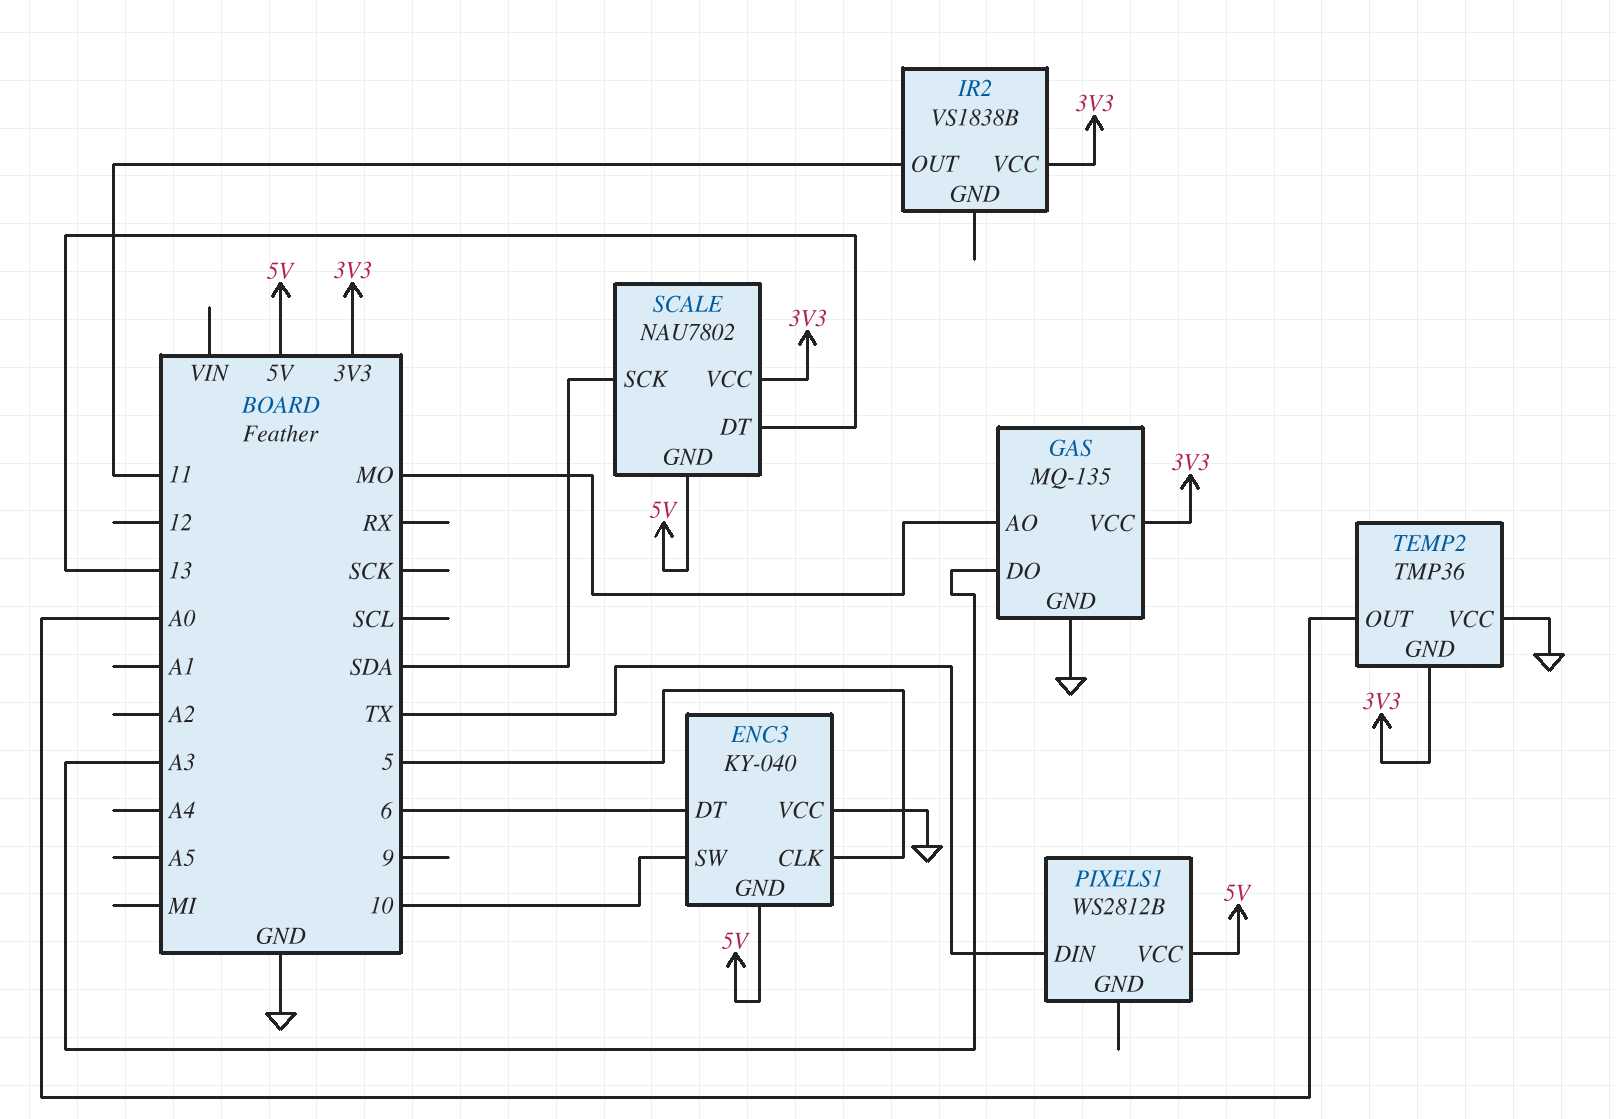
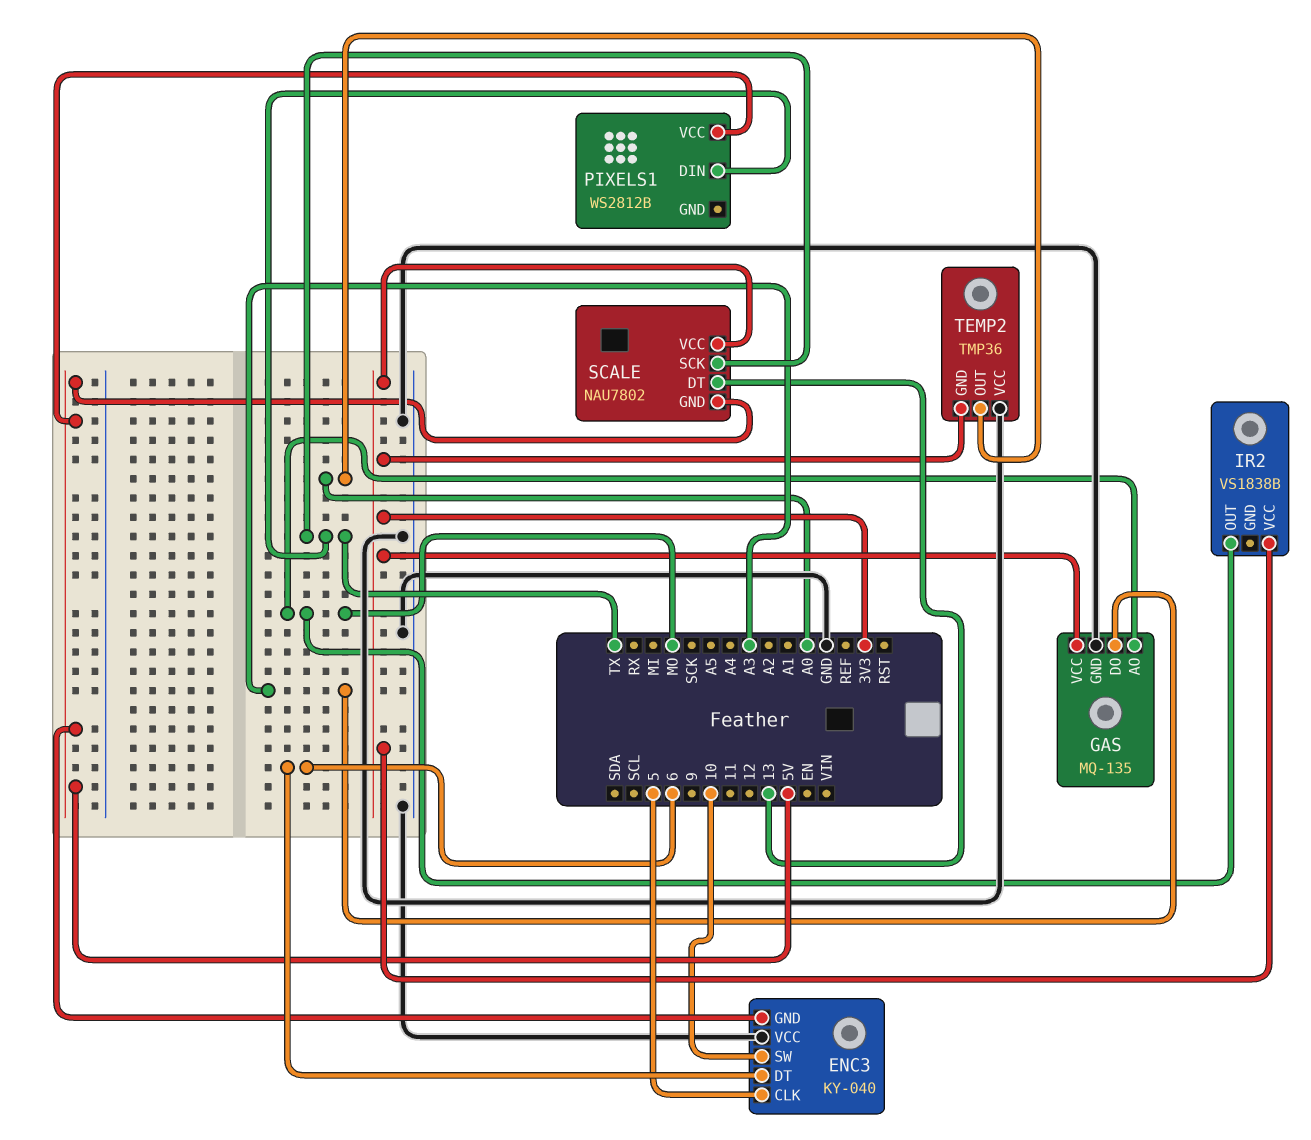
IR2 pin OUT: 11 -> MO
SCALE pin SCK: SDA -> TX

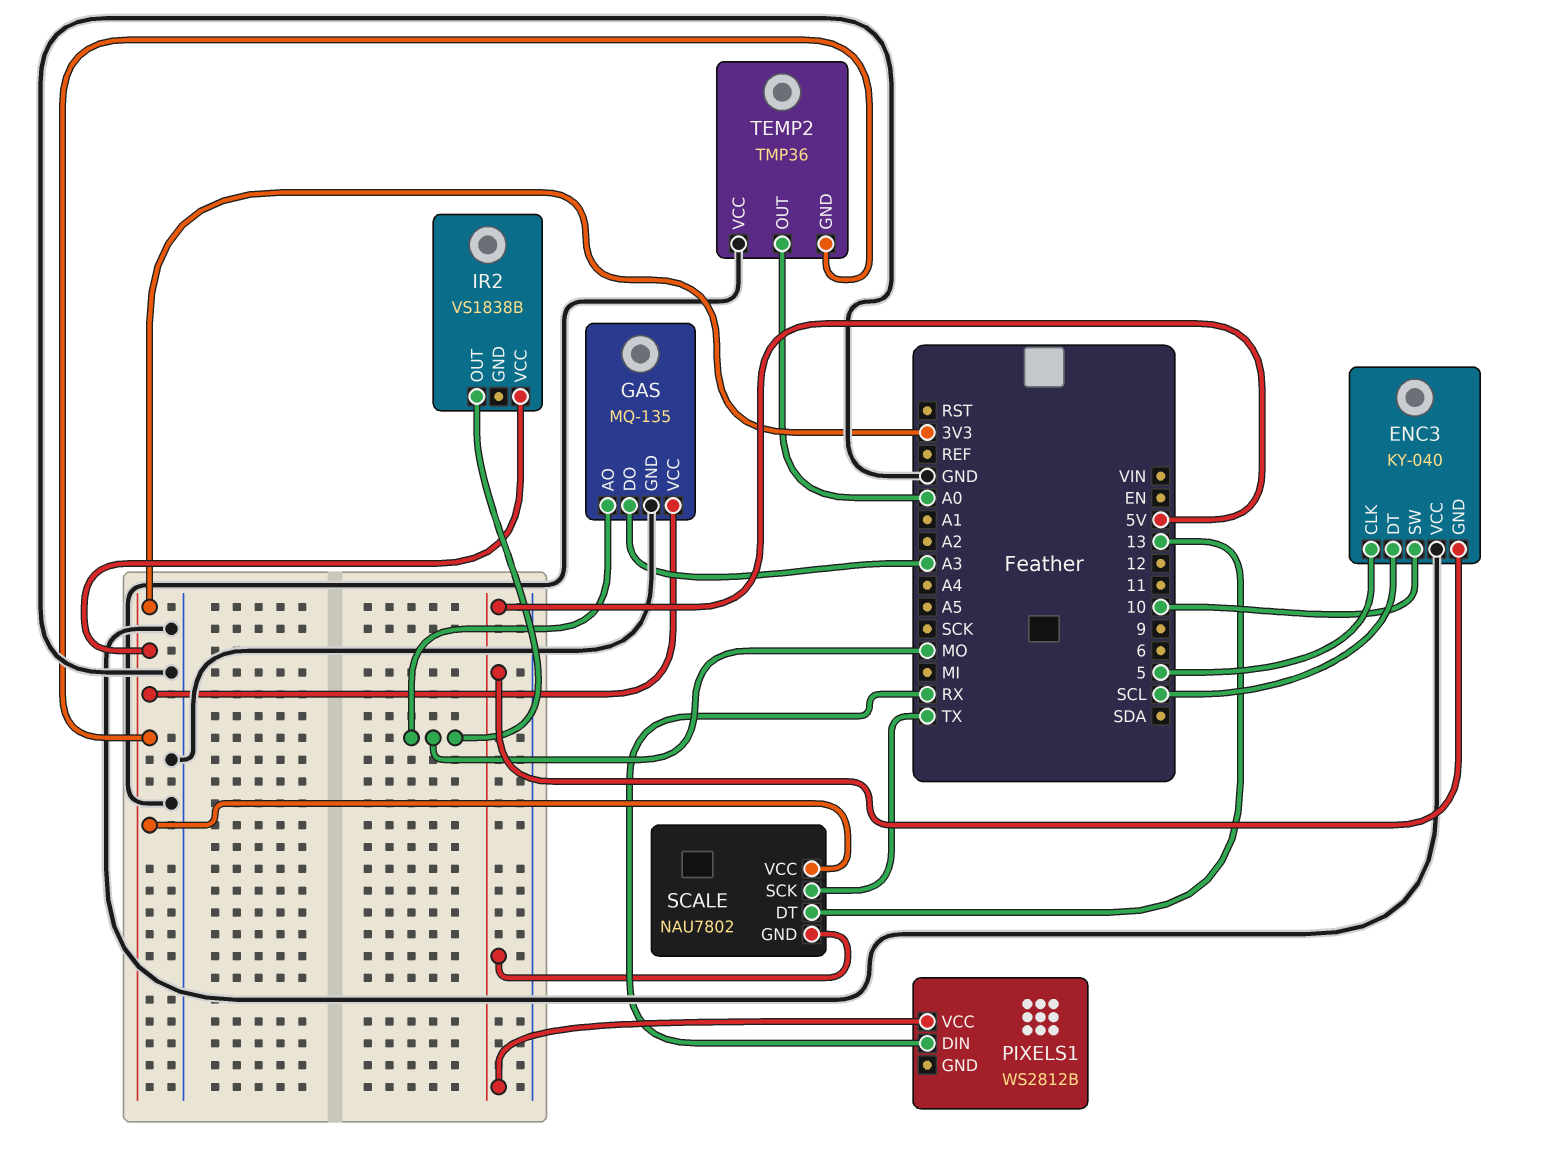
ENC3 pin DT: 6 -> SCL
PIXELS1 pin DIN: TX -> RX

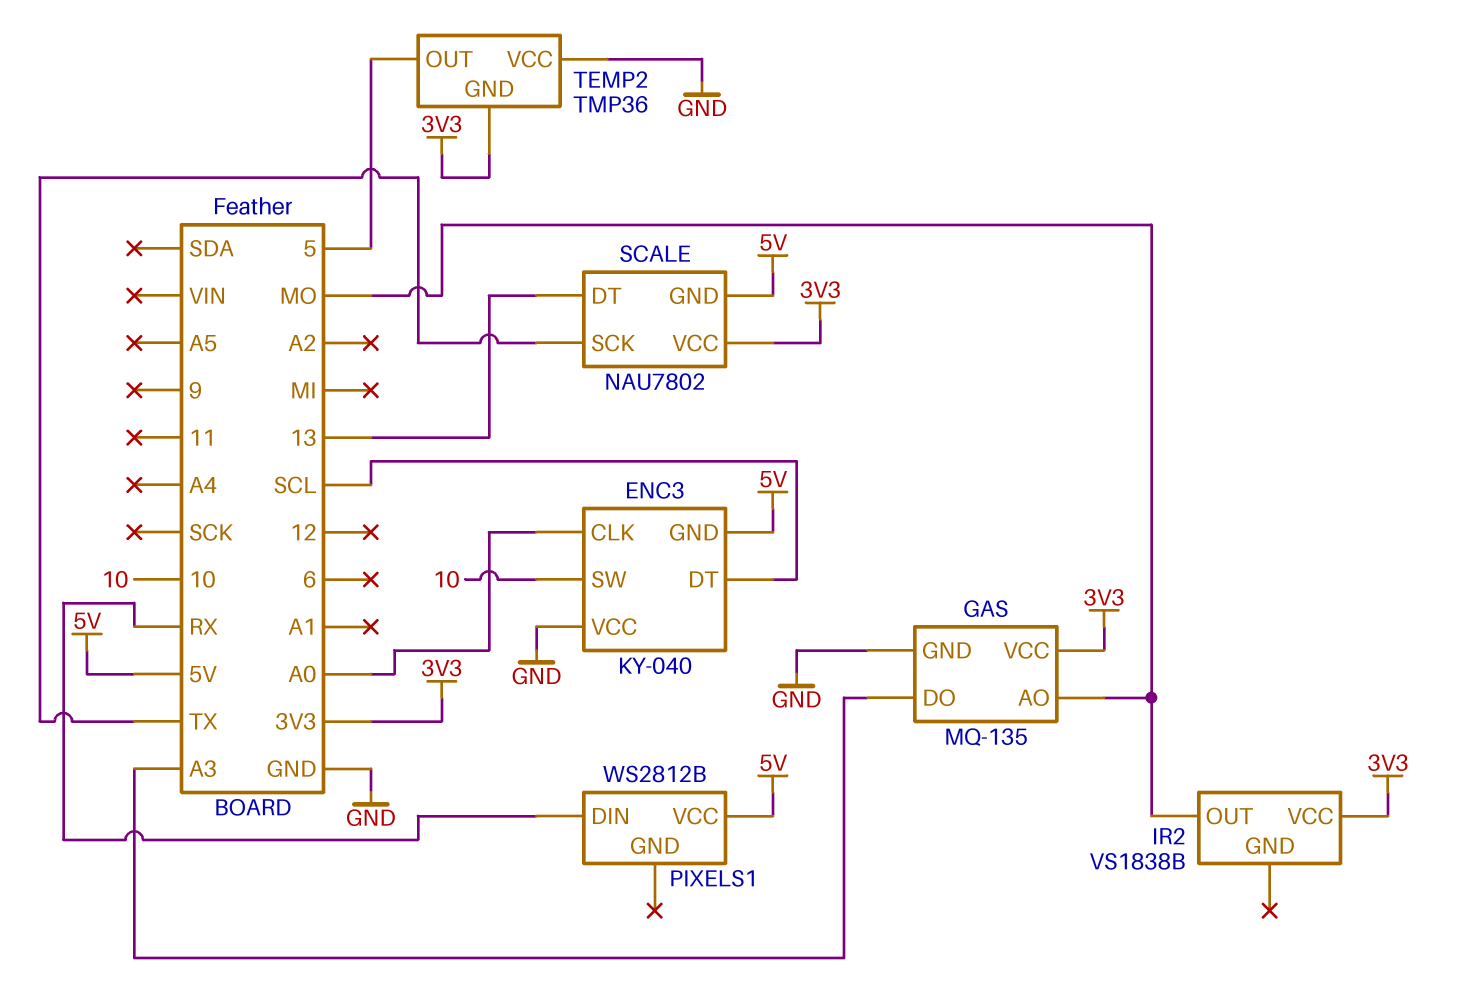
ENC3 pin CLK: 5 -> A0
TEMP2 pin OUT: A0 -> 5

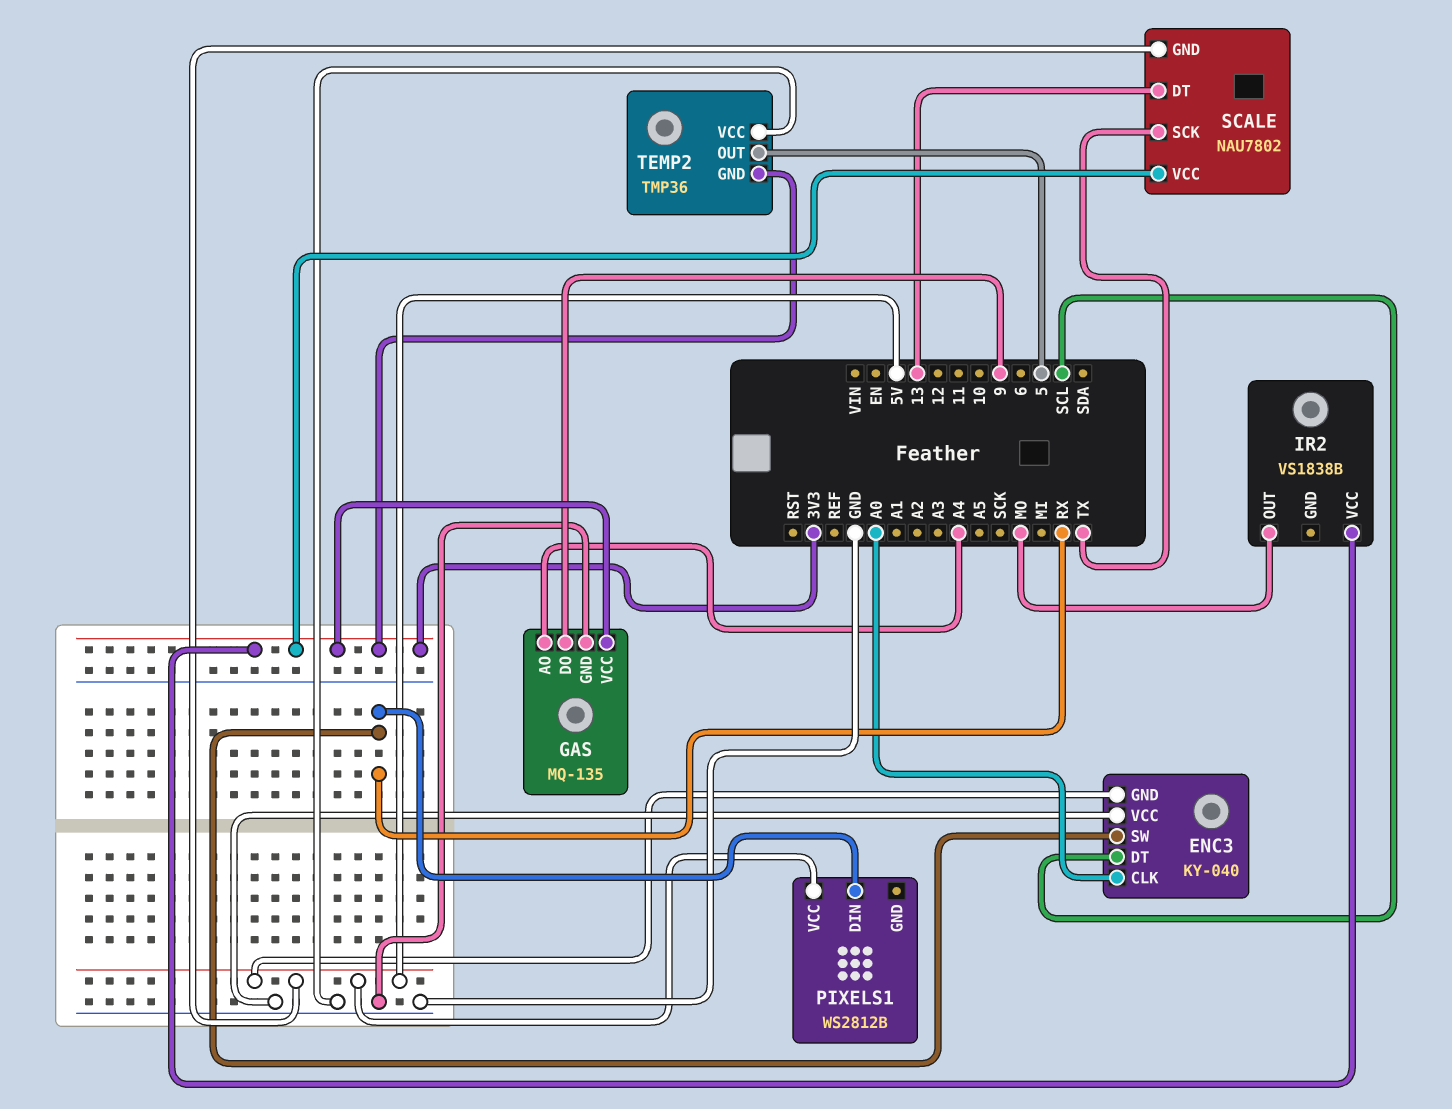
ENC3 pin SW: 10 -> RX
GAS pin AO: MO -> A4
GAS pin DO: A3 -> 9

